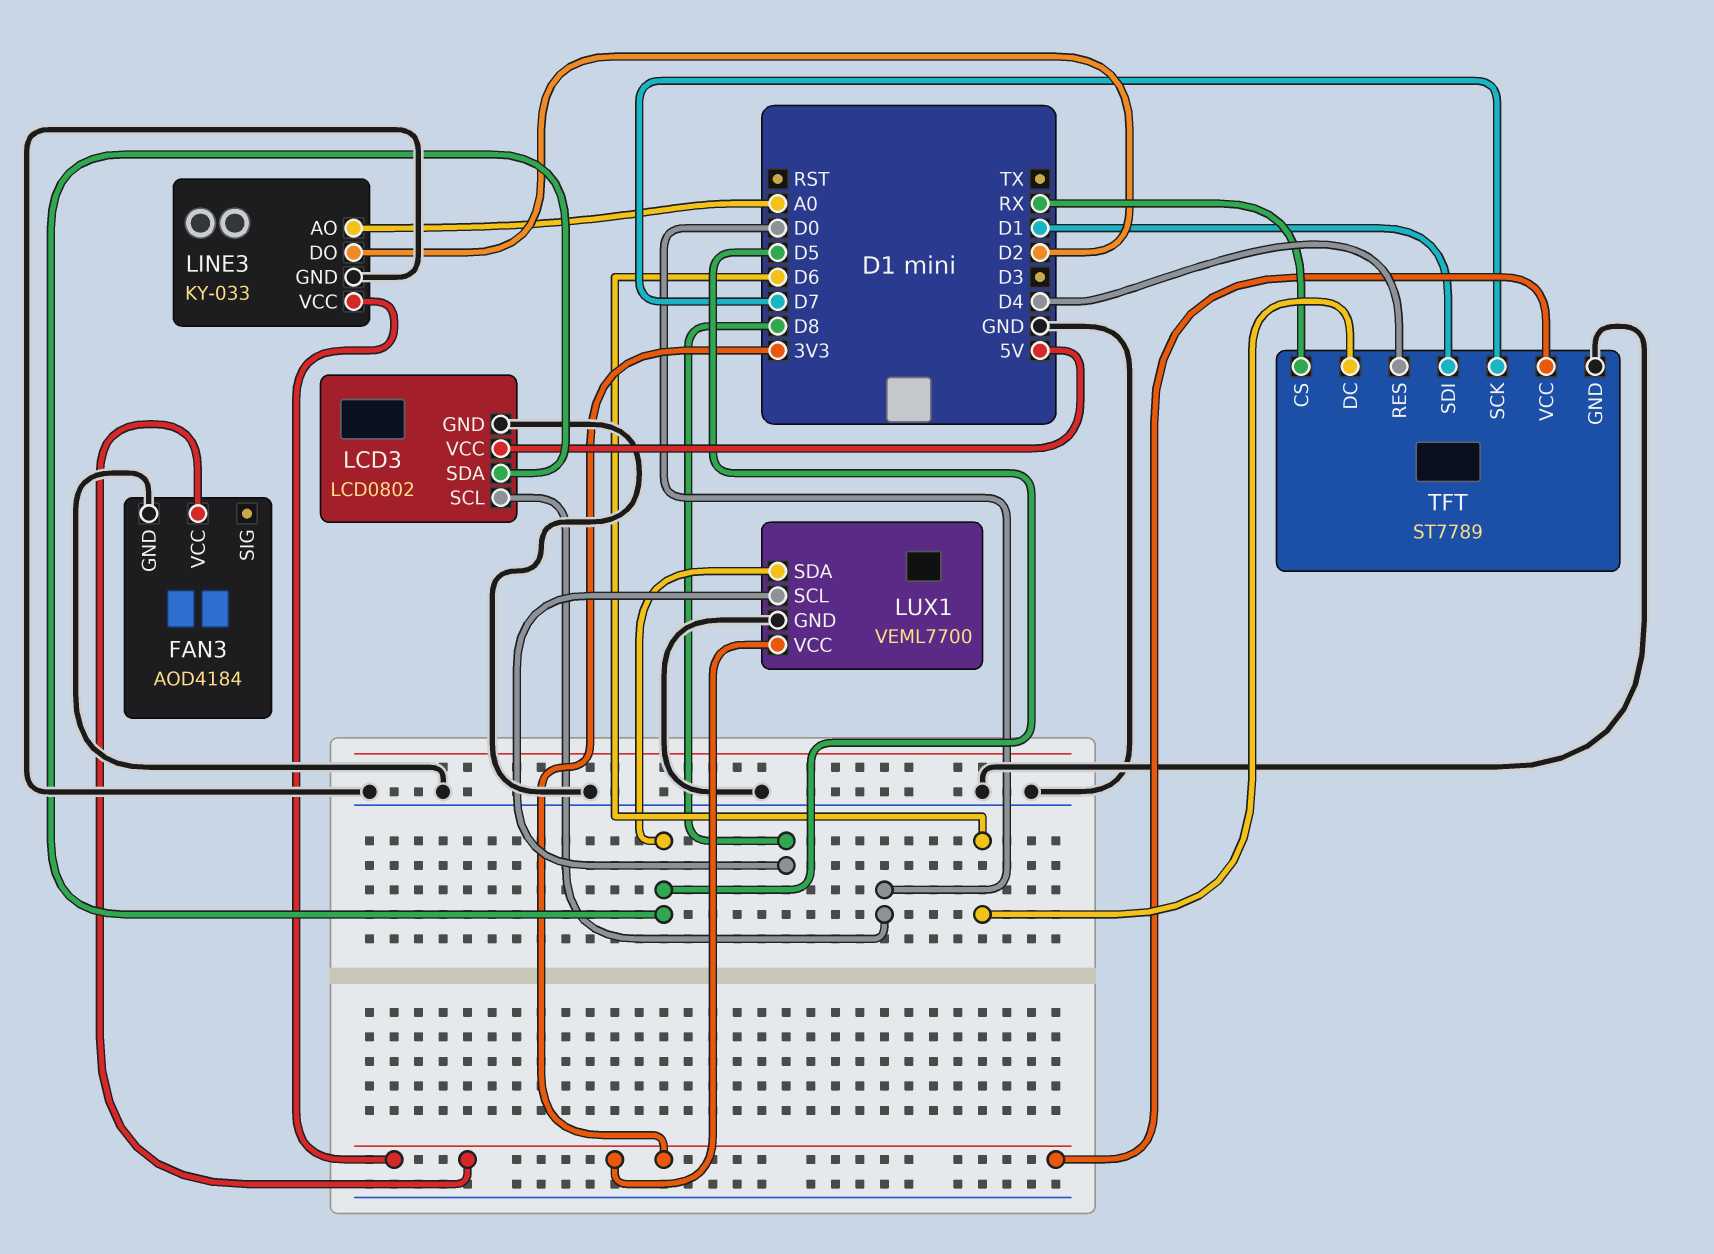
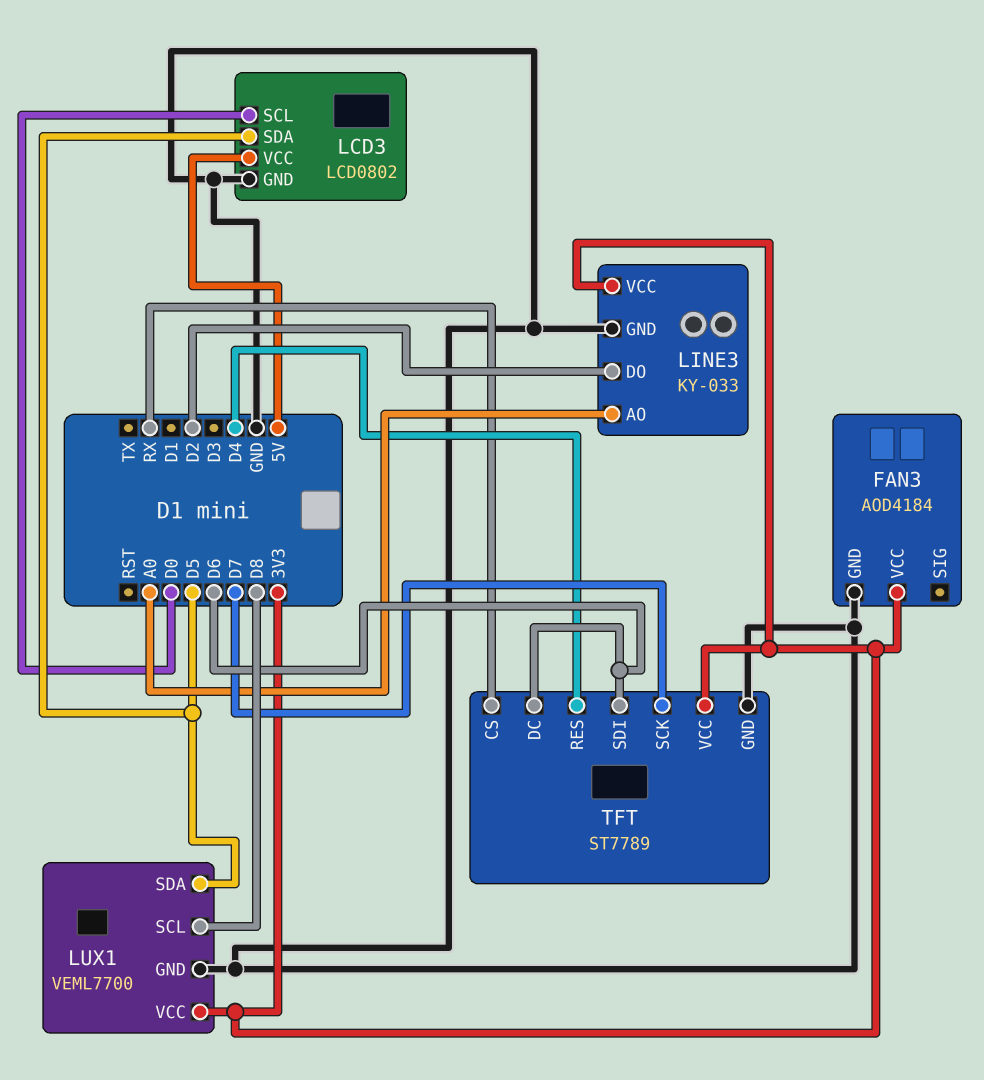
TFT pin SDI: D1 -> D6

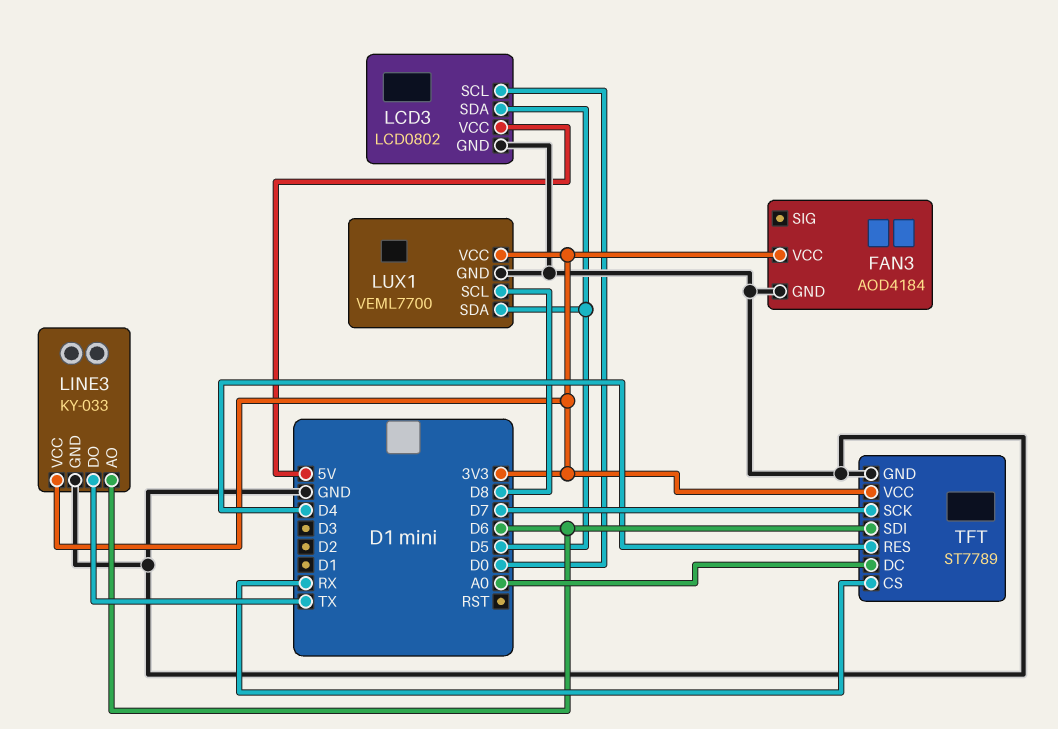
LINE3 pin AO: A0 -> D6
LINE3 pin DO: D2 -> TX
TFT pin DC: D6 -> A0

